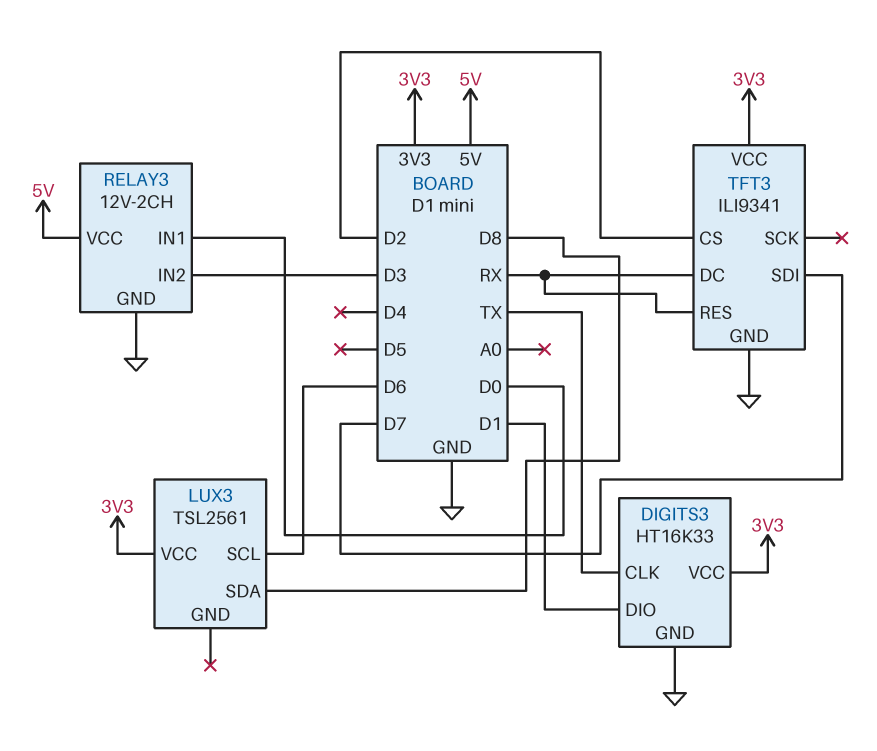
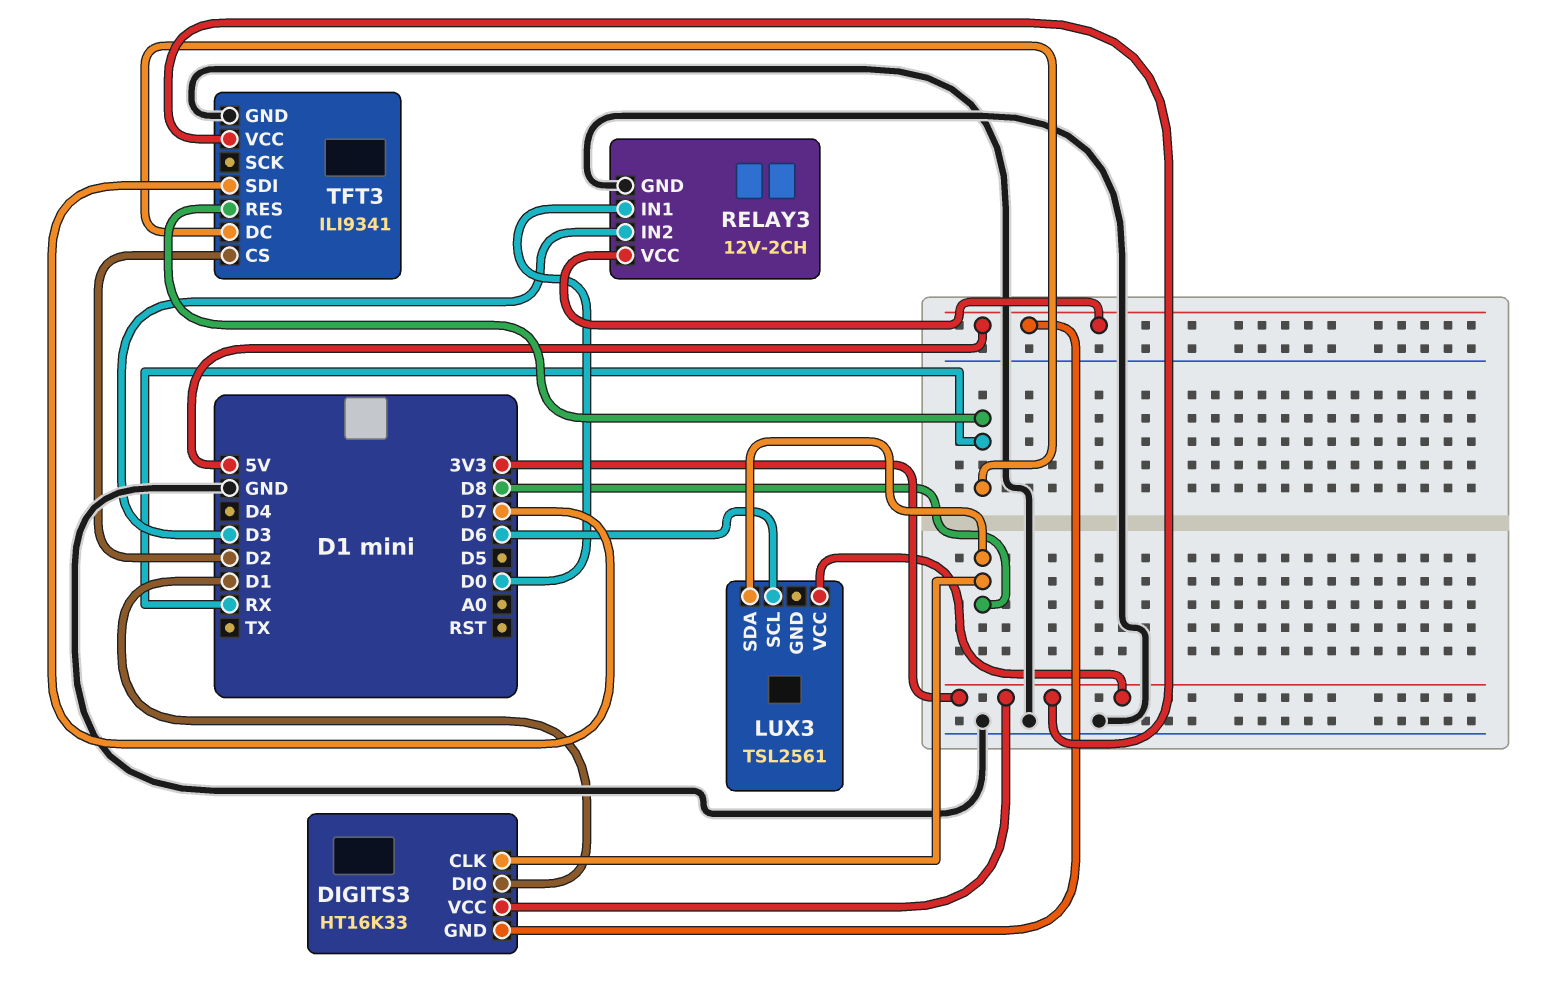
DIGITS3 pin CLK: TX -> D8
DIGITS3 pin GND: GND -> 5V

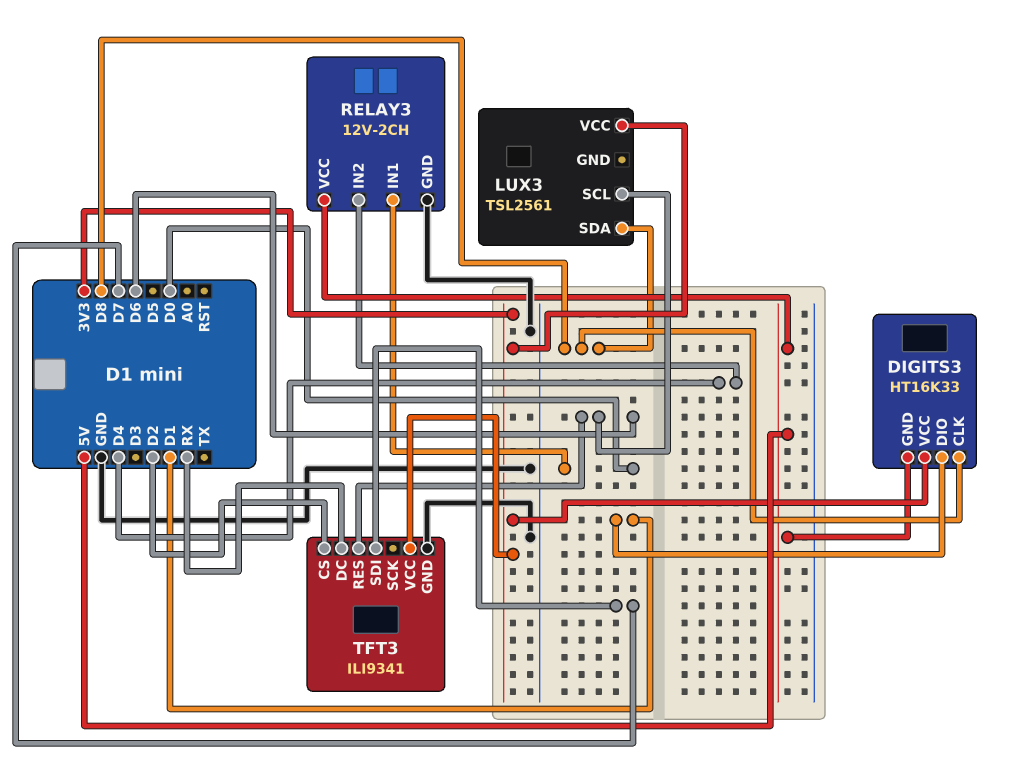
RELAY3 pin IN2: D3 -> D4
TFT3 pin RES: RX -> D6

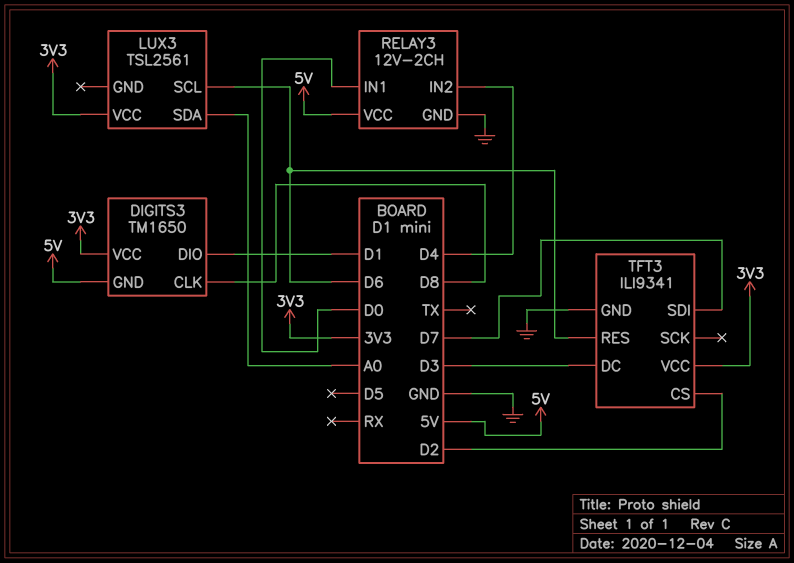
DIGITS3: HT16K33 -> TM1650
LUX3 pin SDA: D8 -> A0
TFT3 pin DC: RX -> D3

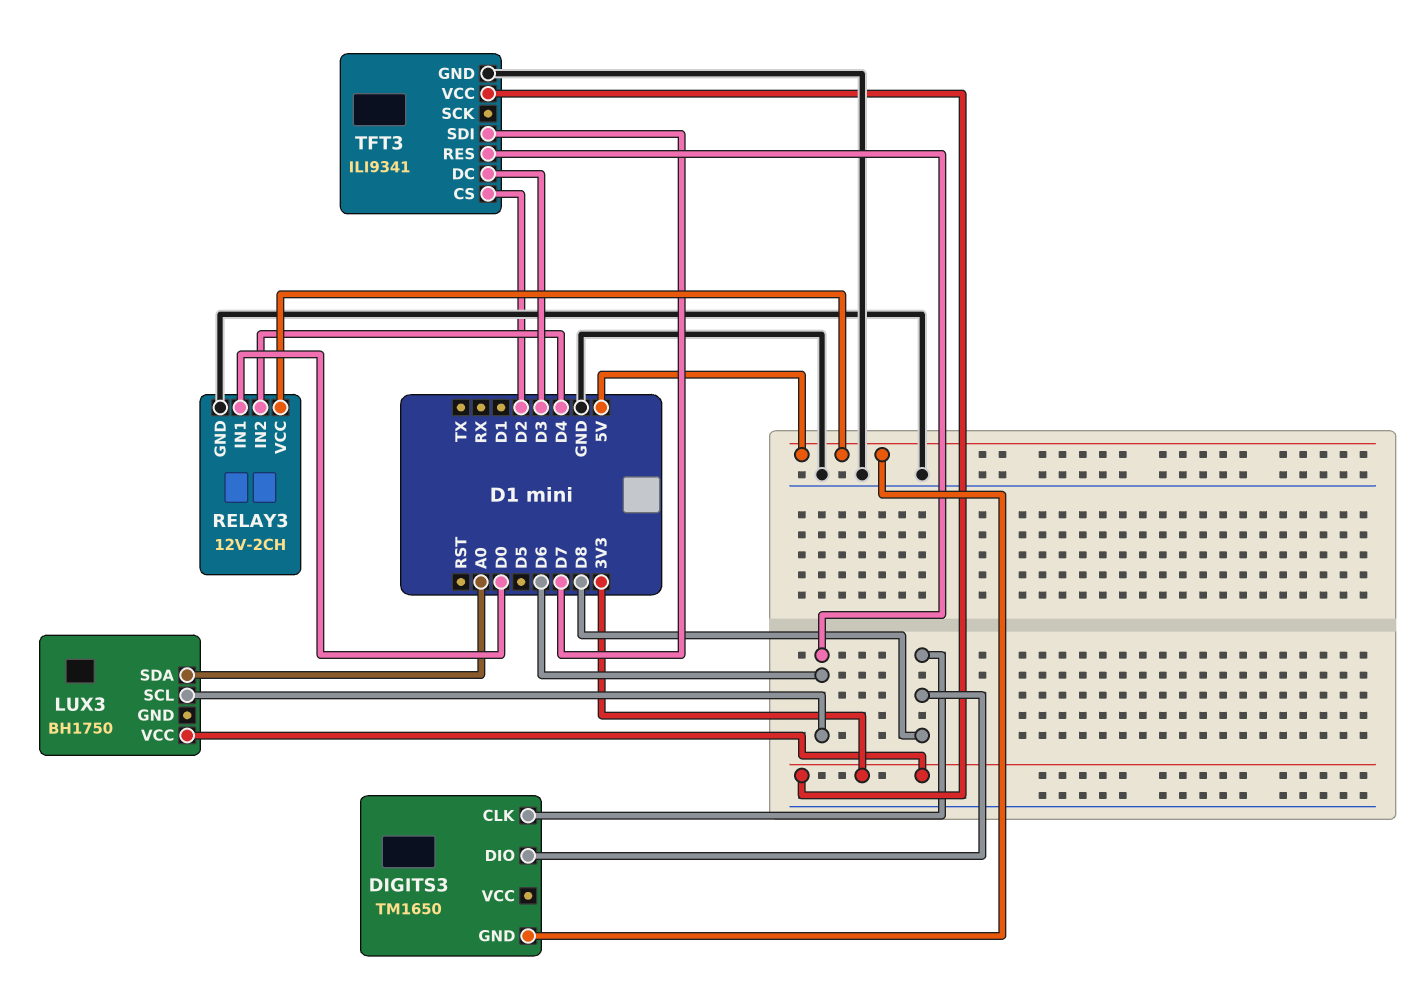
DIGITS3 pin DIO: D1 -> D8
DIGITS3 pin VCC: 3V3 -> none
LUX3: TSL2561 -> BH1750

